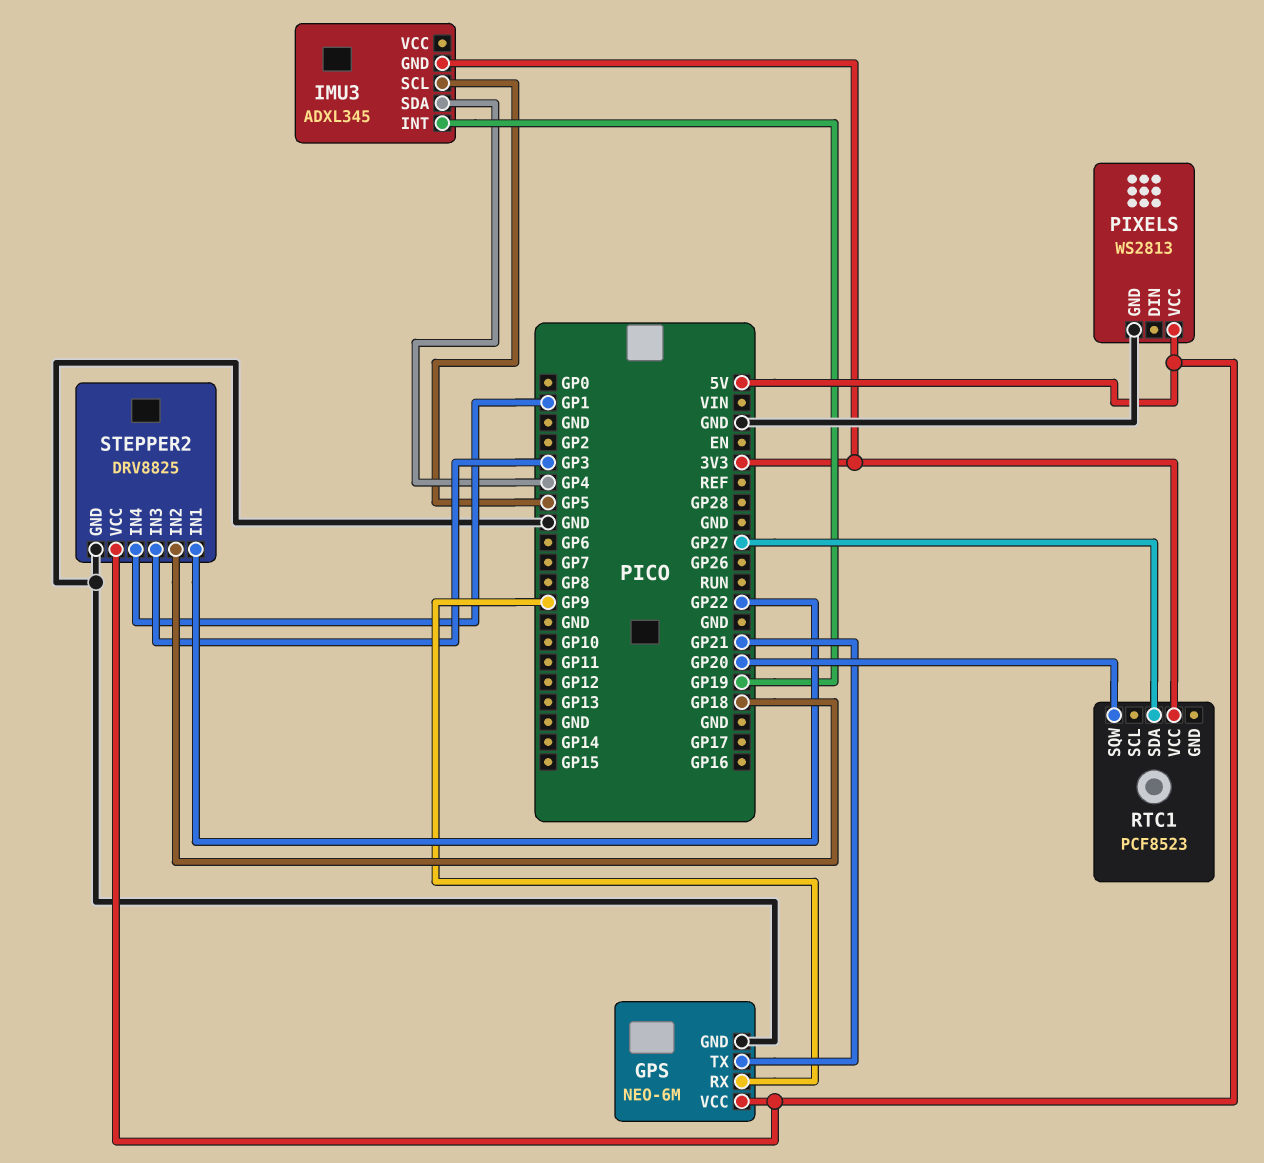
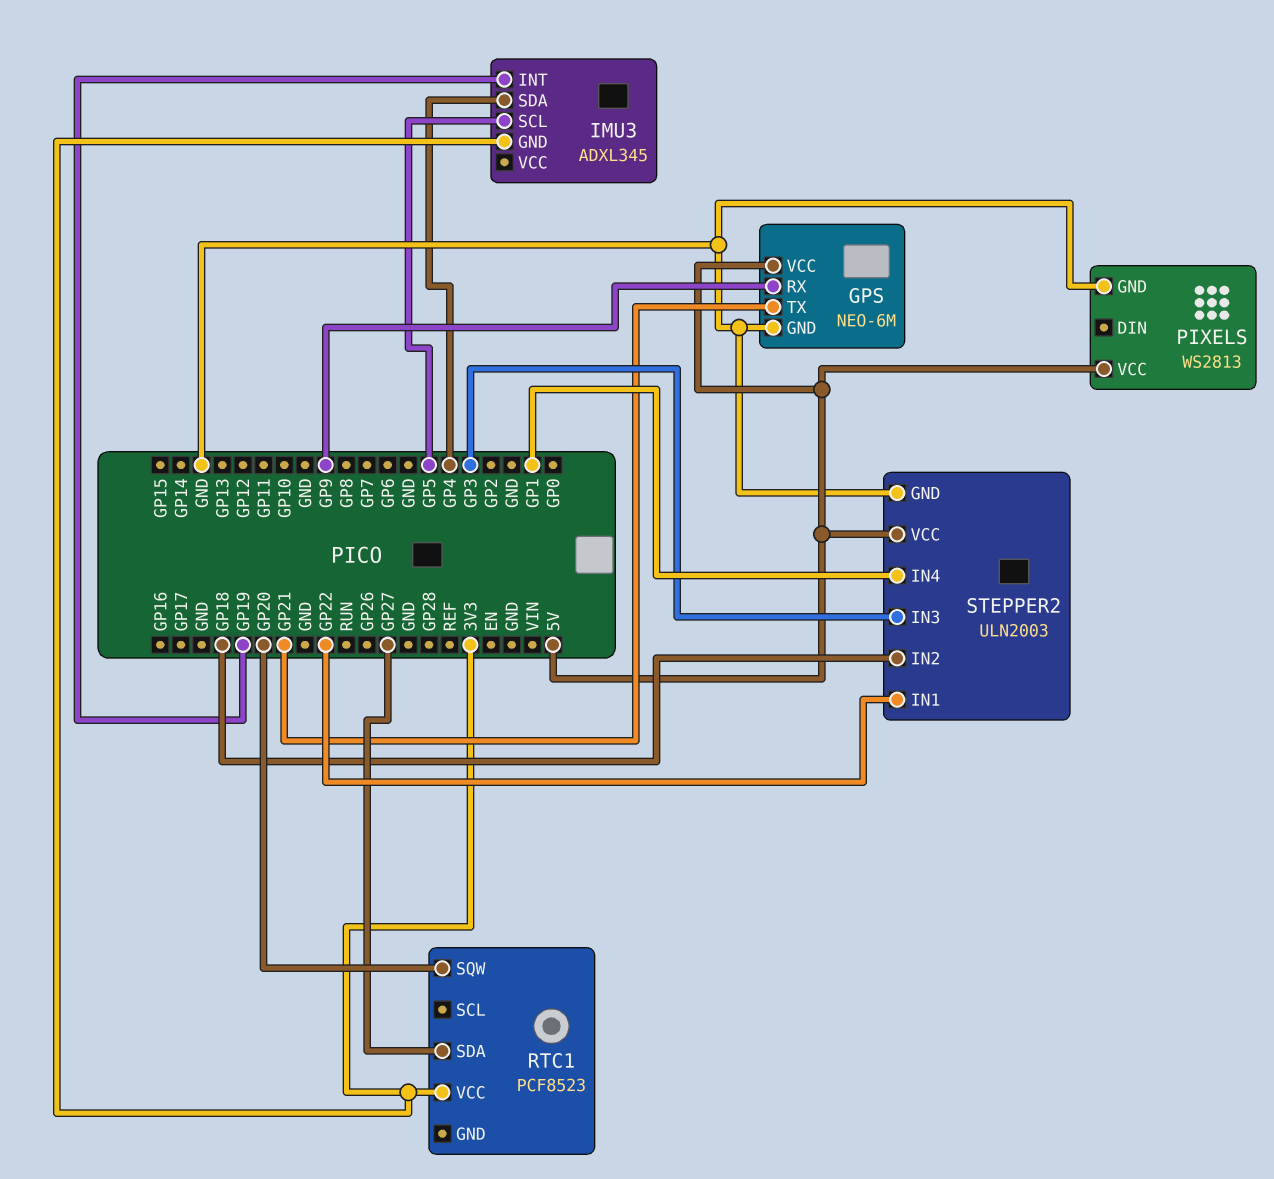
STEPPER2: DRV8825 -> ULN2003

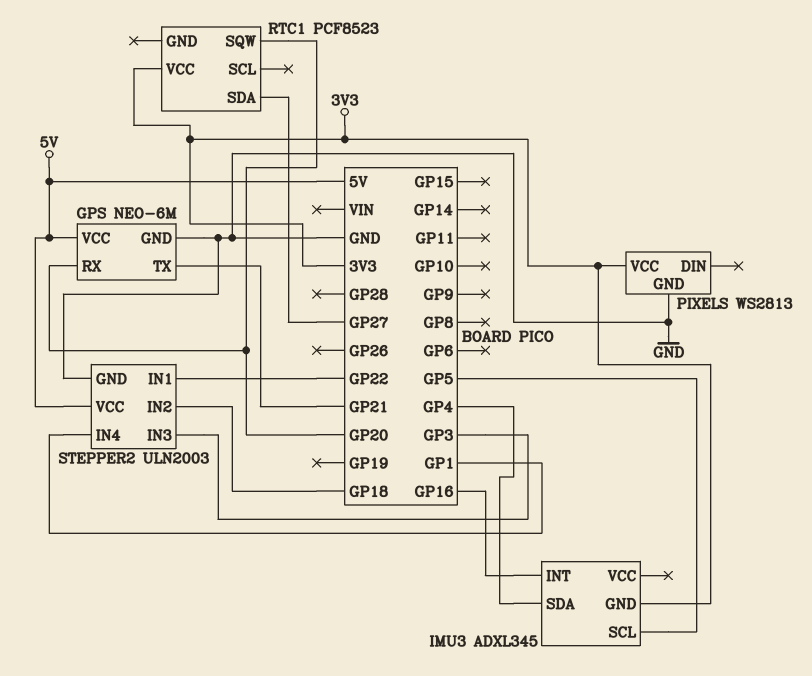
GPS pin RX: GP9 -> GP20
IMU3 pin INT: GP19 -> GP16
PIXELS pin VCC: 5V -> 3V3

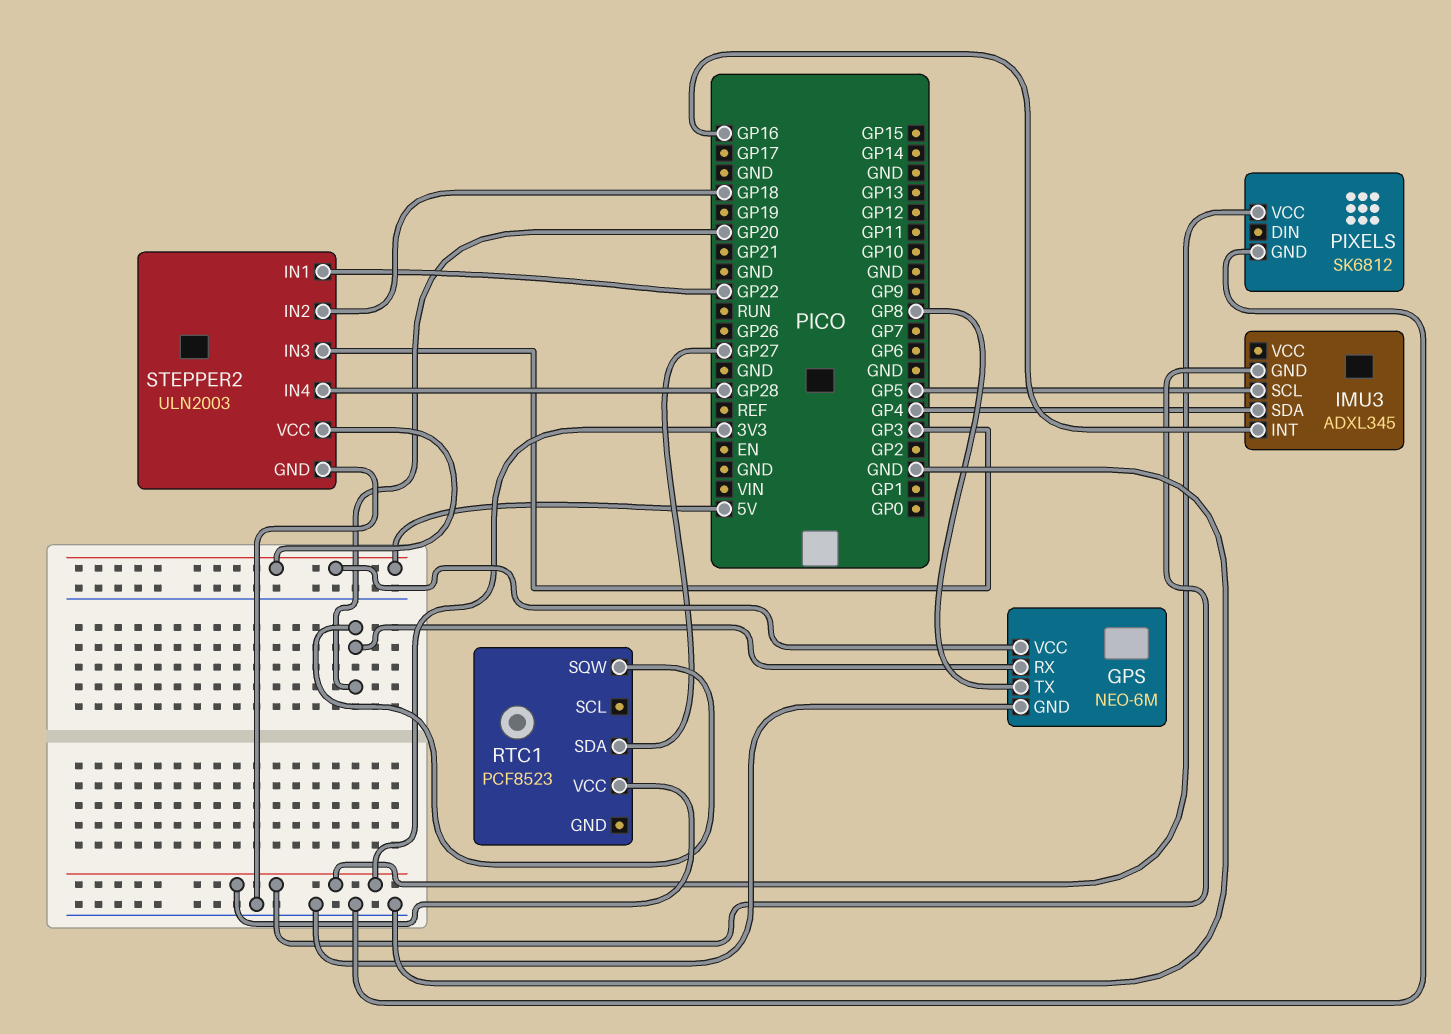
GPS pin TX: GP21 -> GP8
PIXELS: WS2813 -> SK6812
STEPPER2 pin IN4: GP1 -> GP28

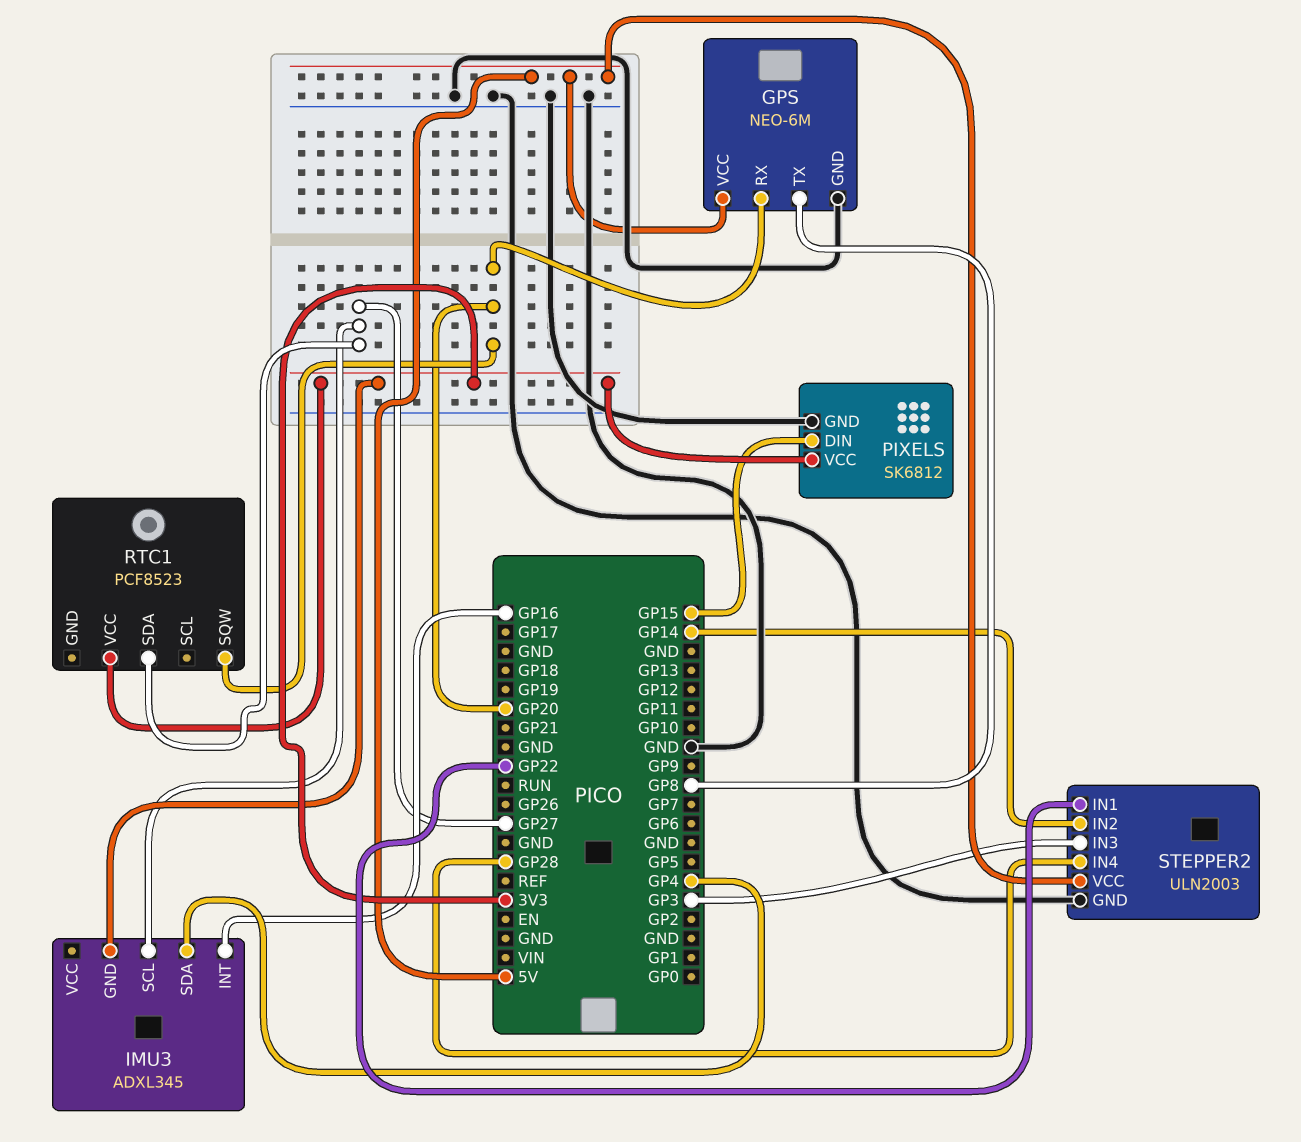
IMU3 pin SCL: GP5 -> GP27
PIXELS pin DIN: none -> GP15
STEPPER2 pin IN2: GP18 -> GP14

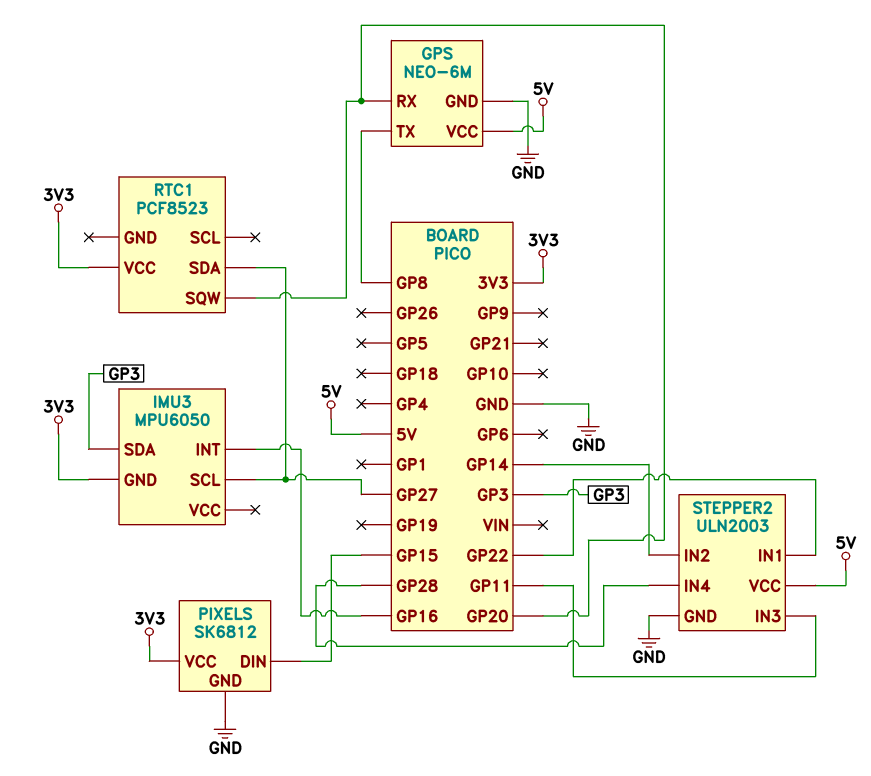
IMU3: ADXL345 -> MPU6050
IMU3 pin SDA: GP4 -> GP3
STEPPER2 pin IN3: GP3 -> GP11

